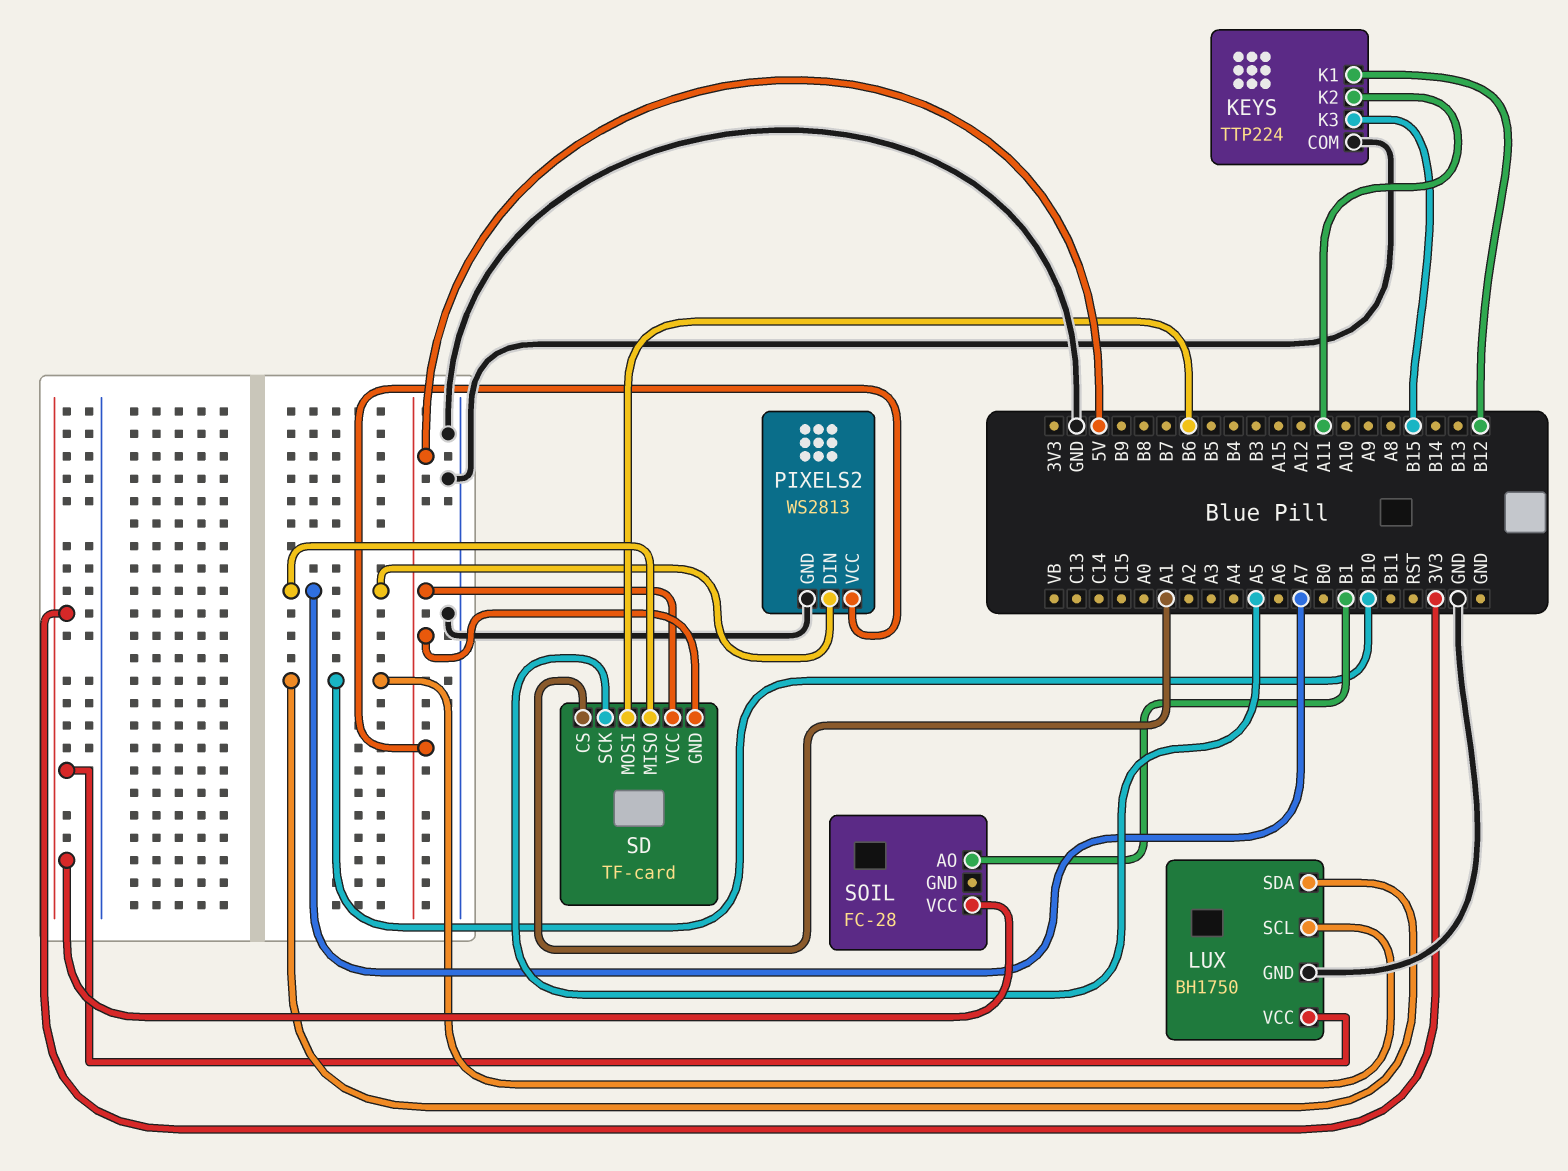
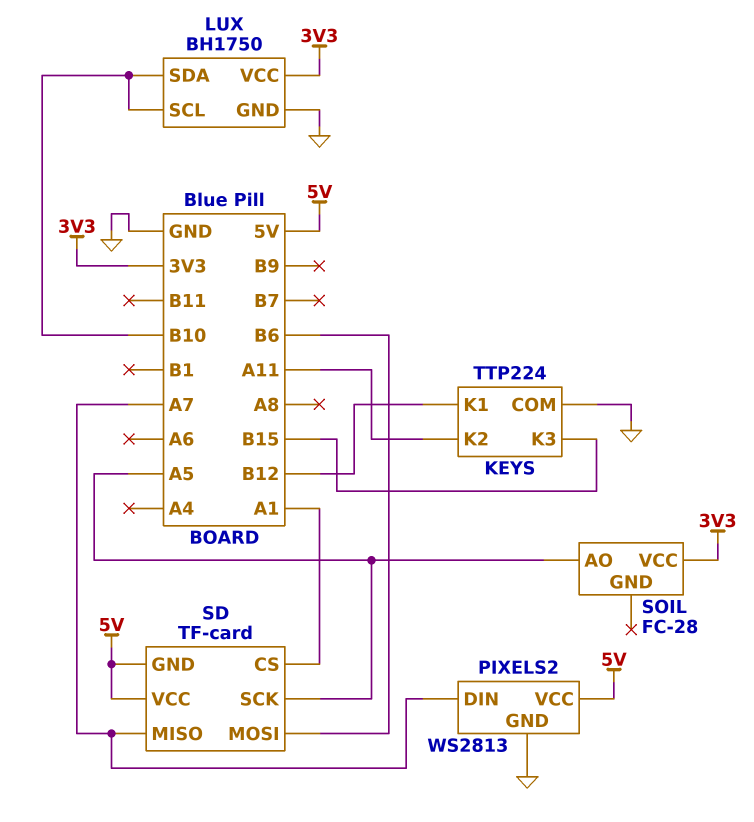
SOIL pin AO: B1 -> A5

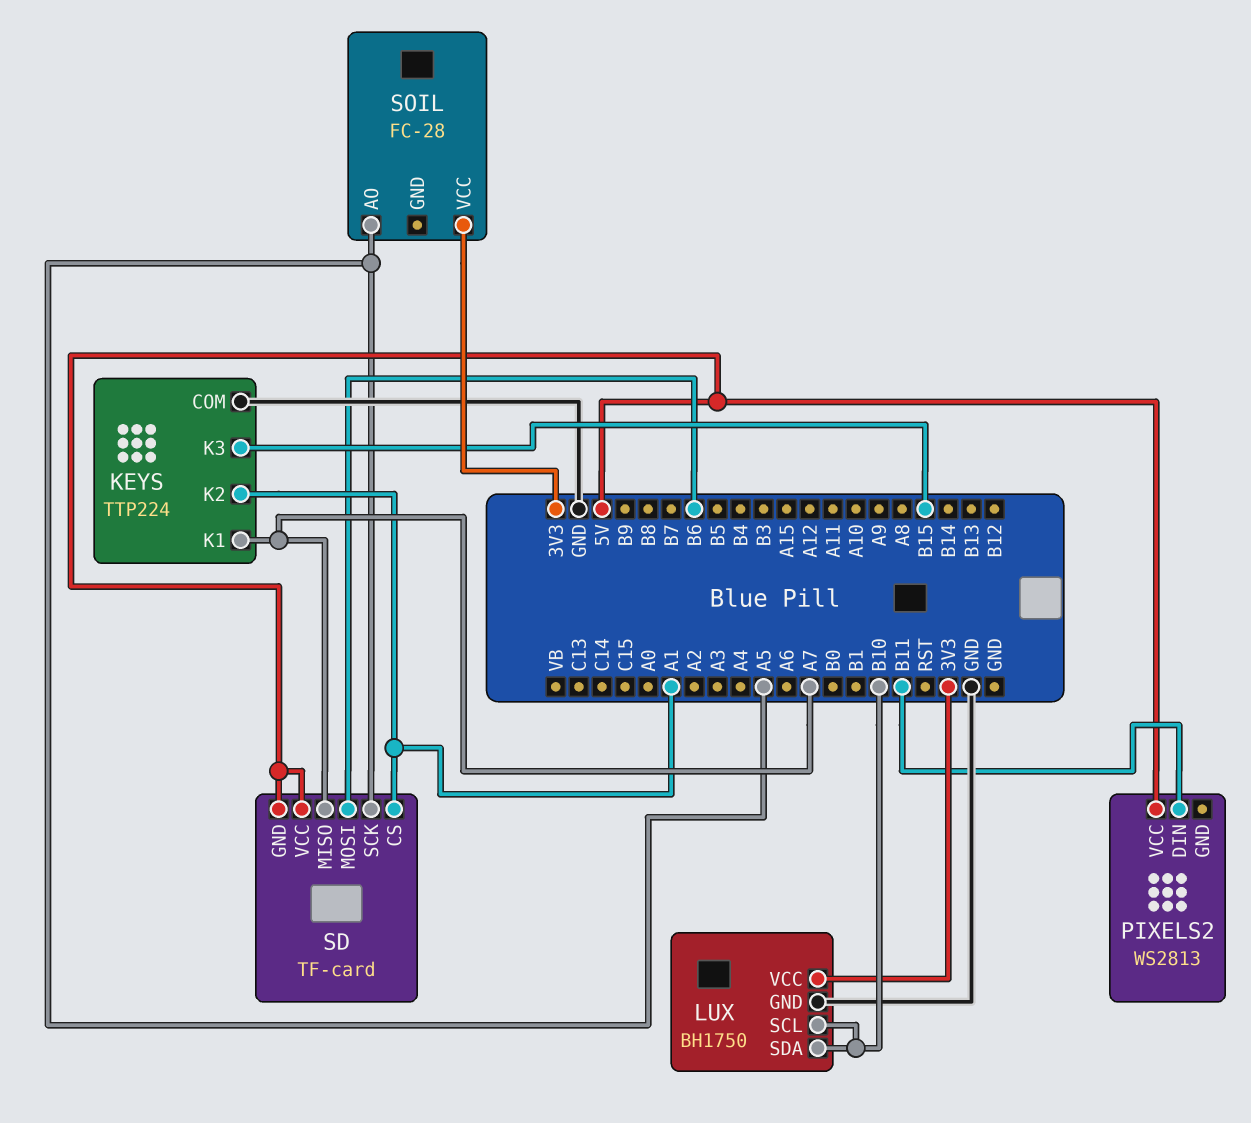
KEYS pin K1: B12 -> A7
KEYS pin K2: A11 -> A1
PIXELS2 pin DIN: A7 -> B11
PIXELS2 pin GND: GND -> none

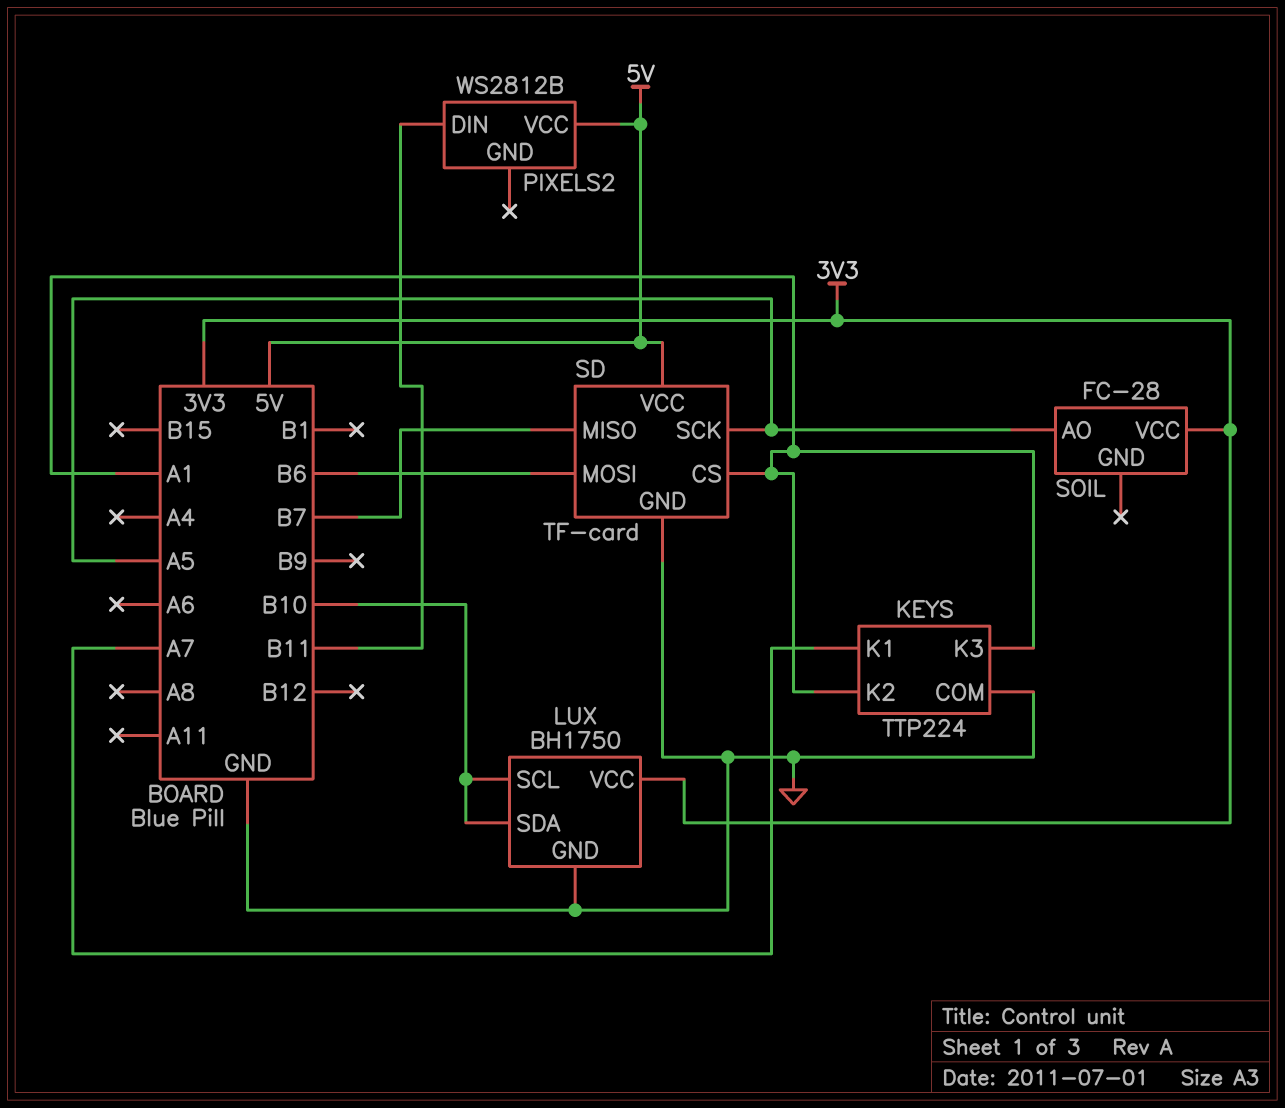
KEYS pin K3: B15 -> A1
PIXELS2: WS2813 -> WS2812B
SD pin GND: 5V -> GND
SD pin MISO: A7 -> B7

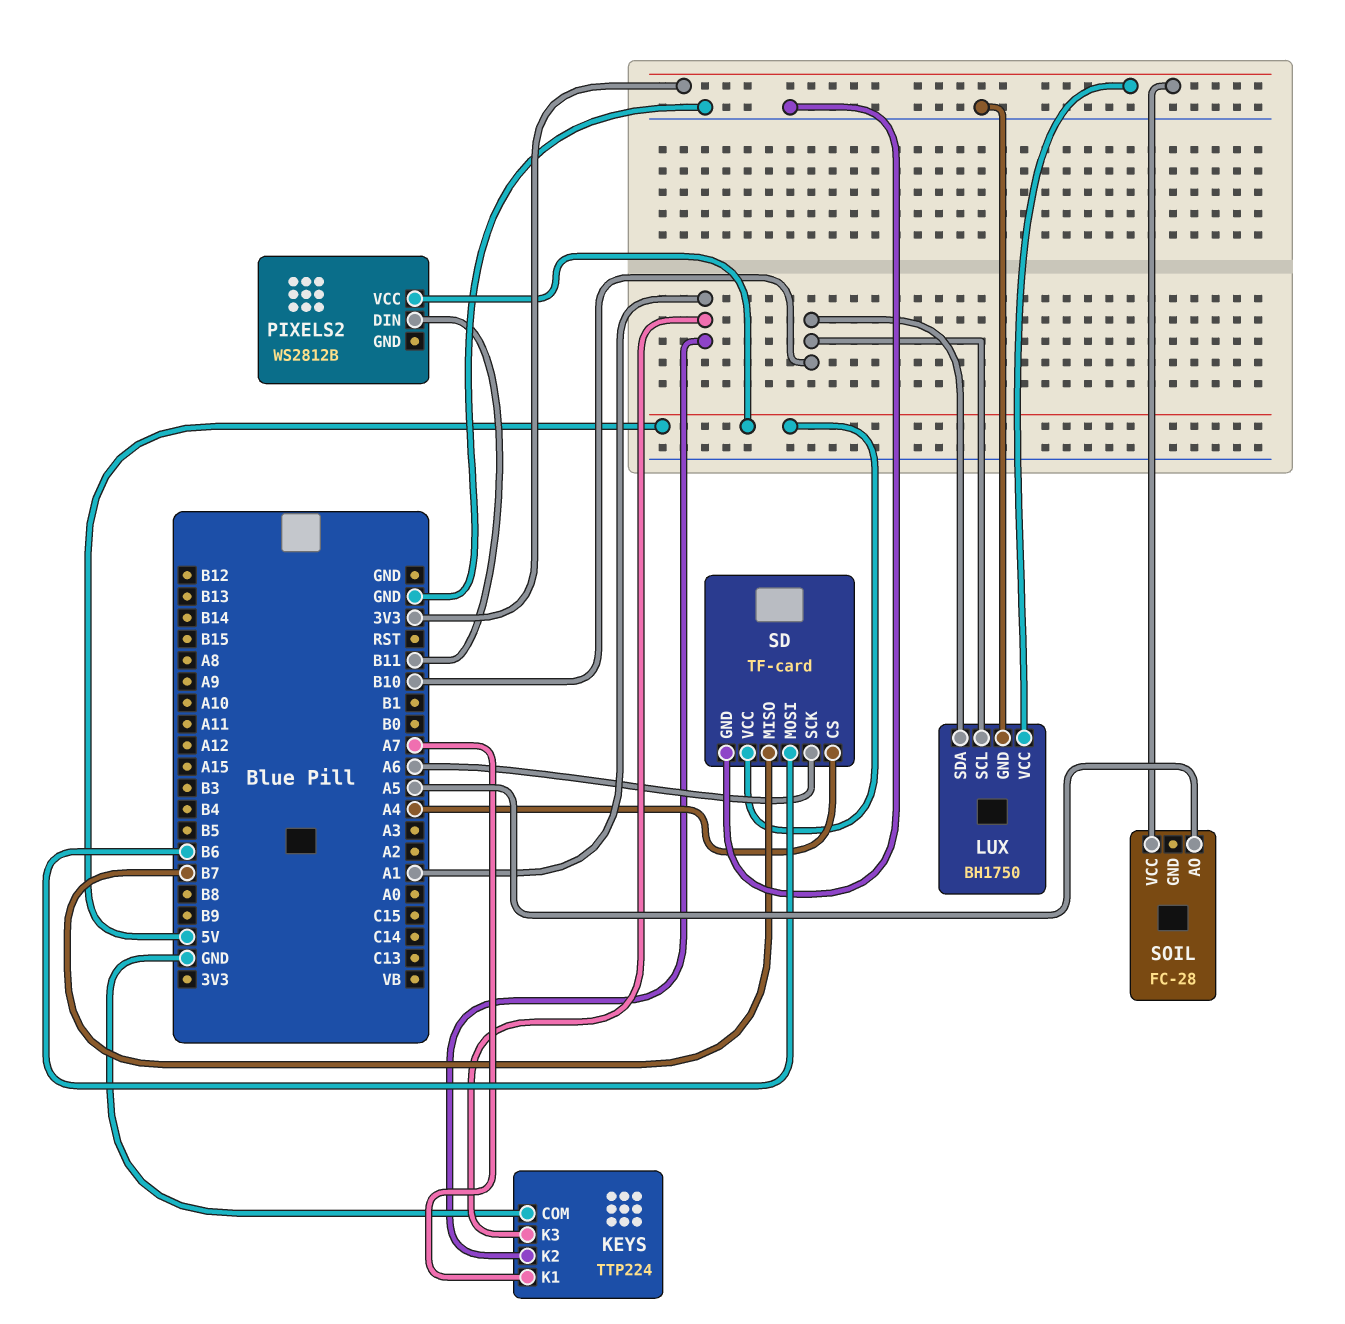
SD pin CS: A1 -> A4
SD pin SCK: A5 -> A6

